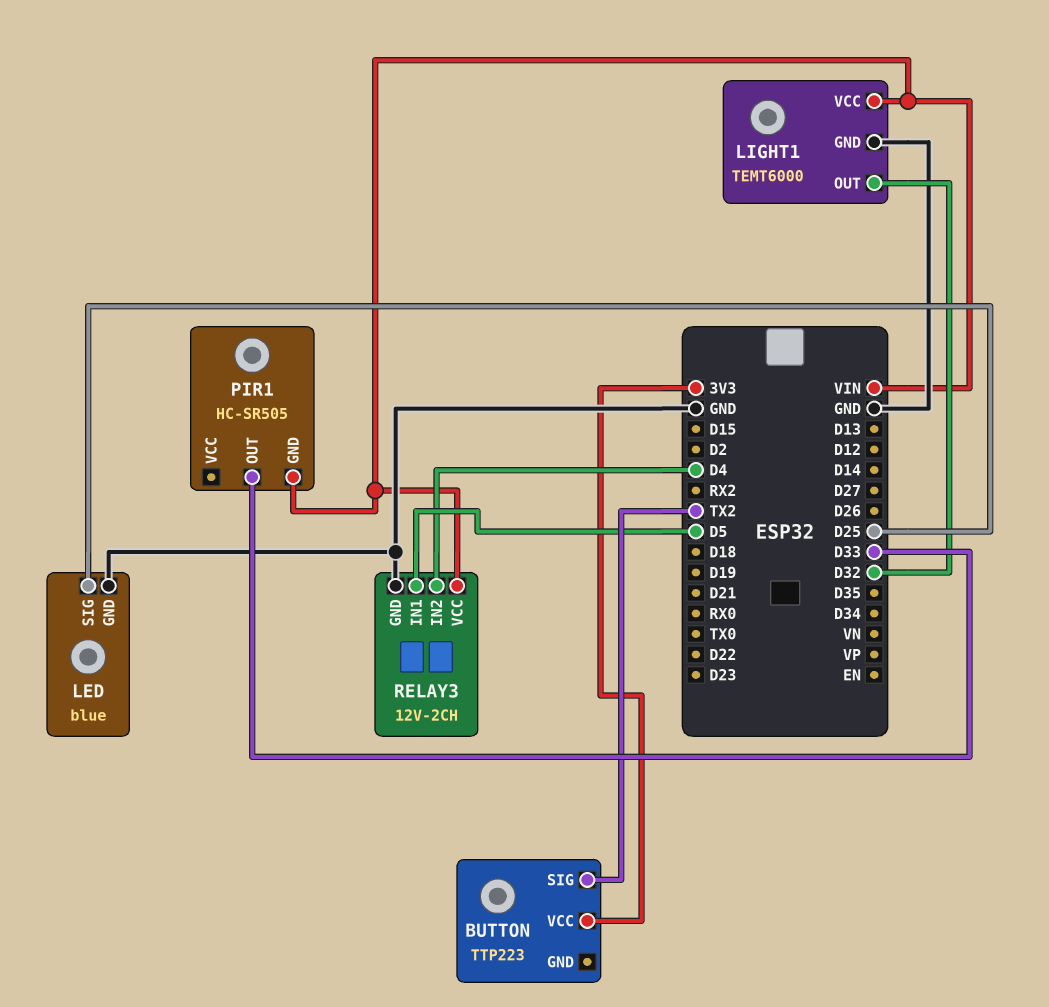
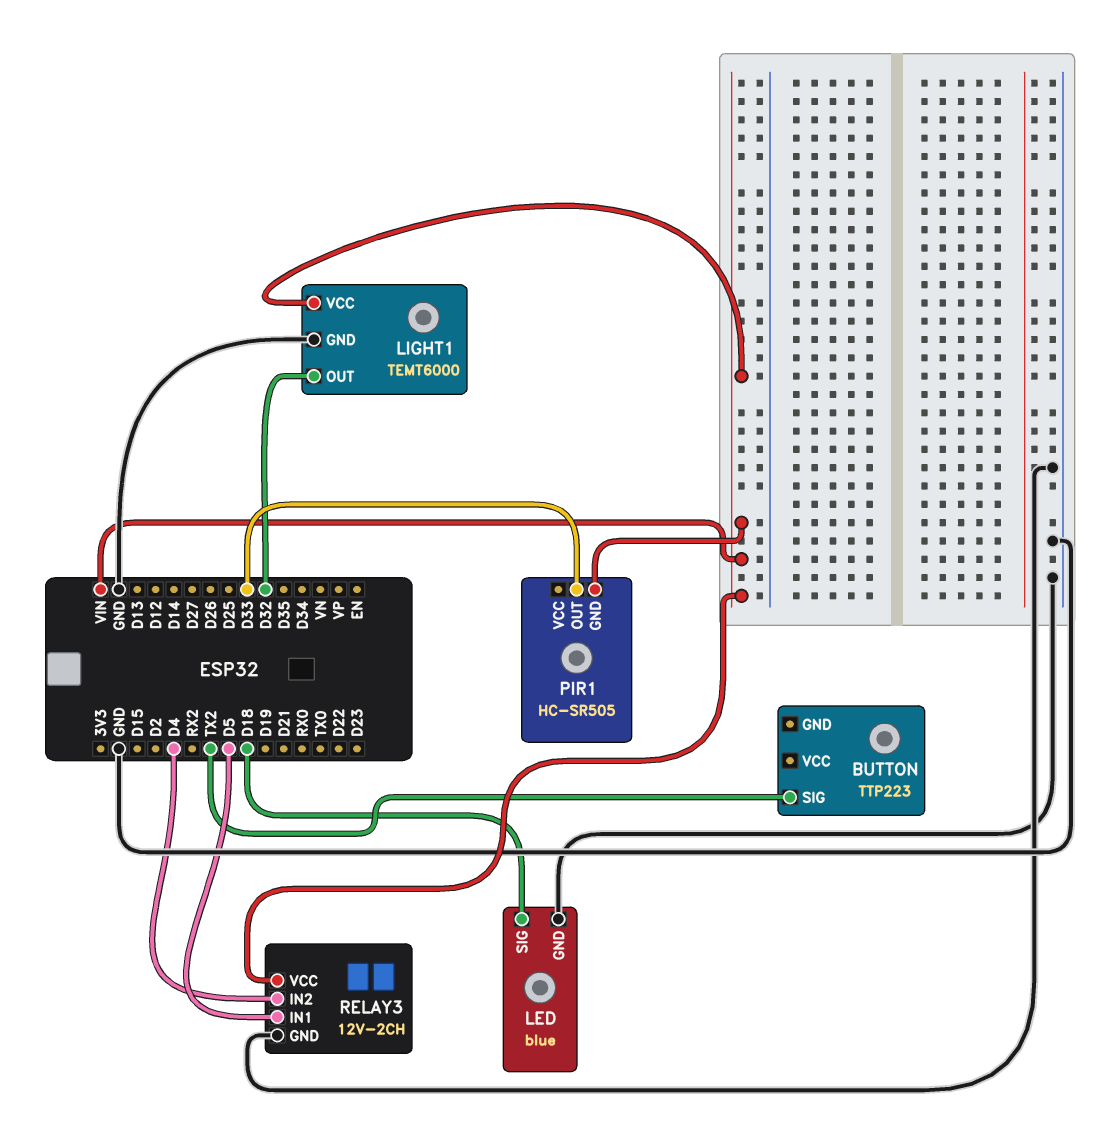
BUTTON pin VCC: 3V3 -> none
LED pin SIG: D25 -> D18

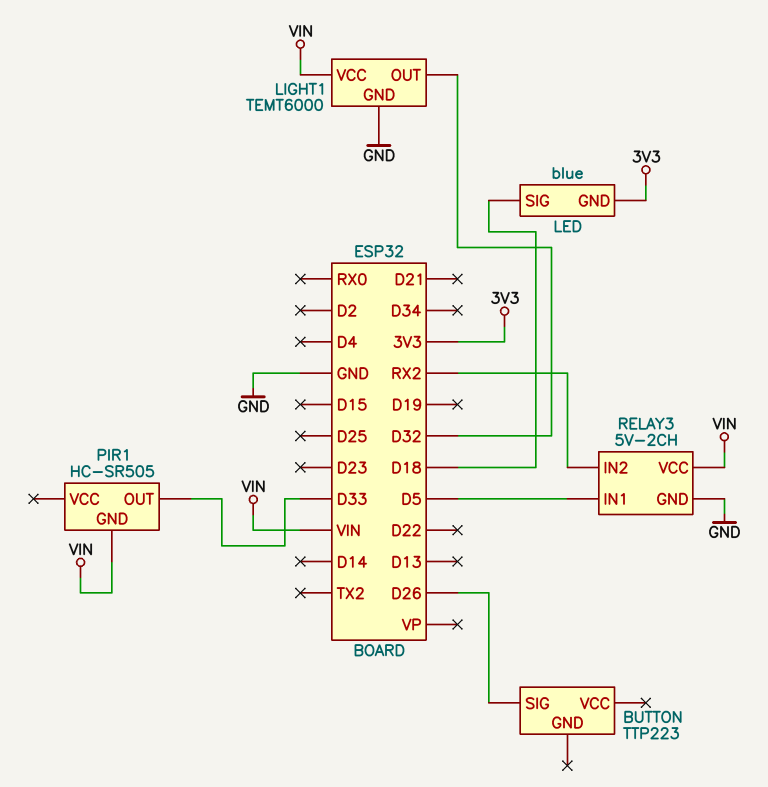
BUTTON pin SIG: TX2 -> D26
LED pin GND: GND -> 3V3
RELAY3: 12V-2CH -> 5V-2CH
RELAY3 pin IN2: D4 -> RX2

